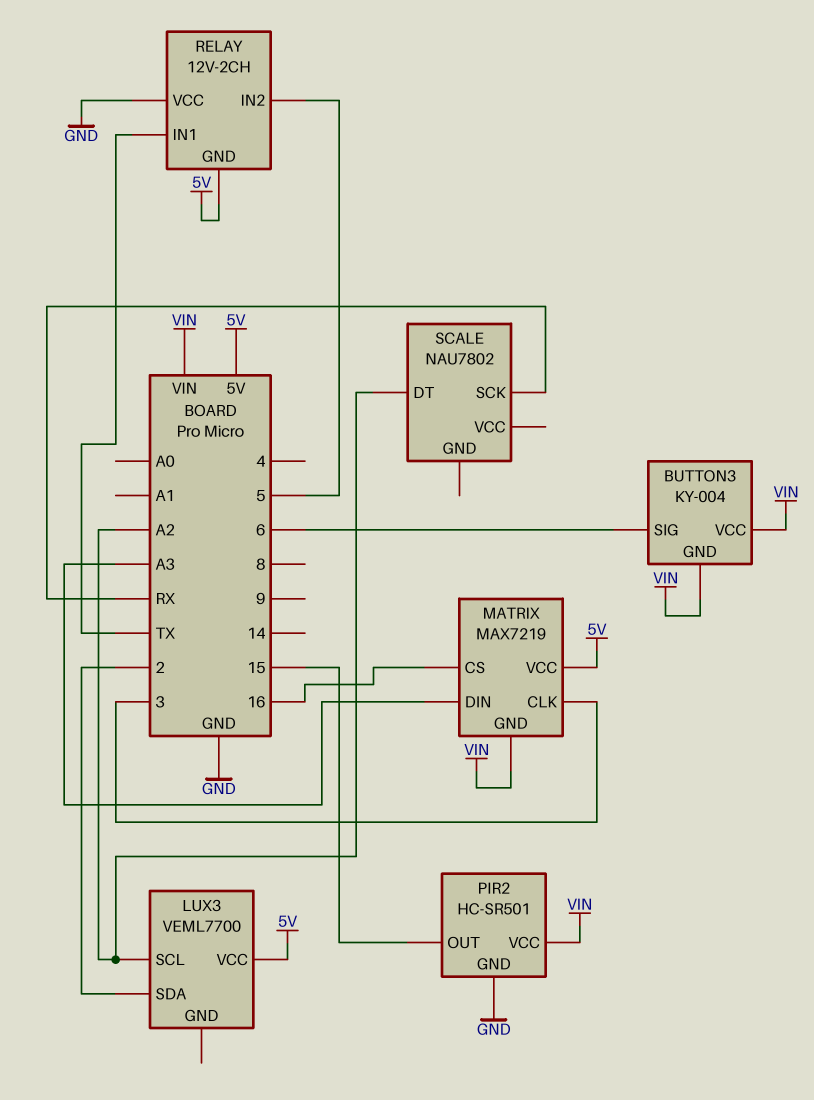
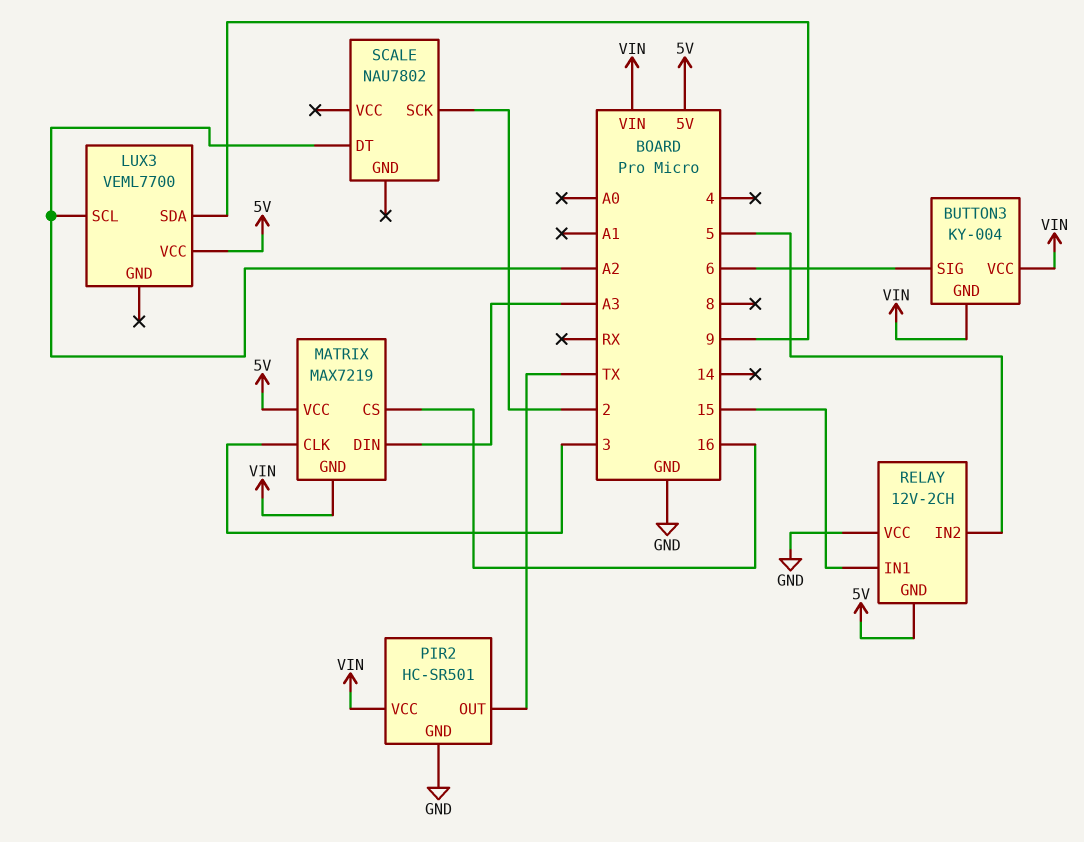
LUX3 pin SDA: 2 -> 9
PIR2 pin OUT: 15 -> TX
RELAY pin IN1: TX -> 15
SCALE pin SCK: RX -> 2

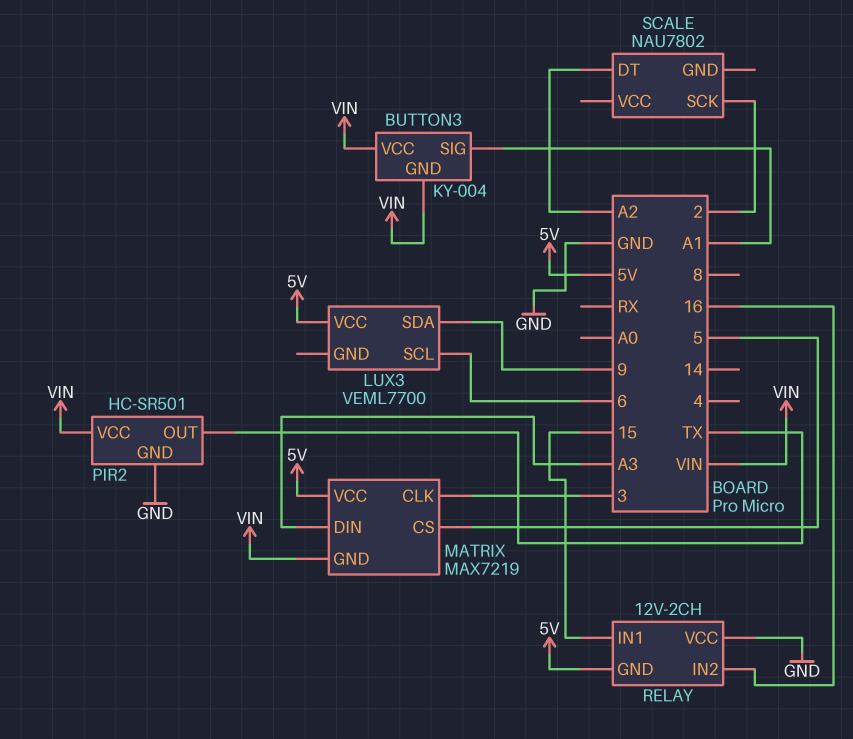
BUTTON3 pin SIG: 6 -> A1
LUX3 pin SCL: A2 -> 6
MATRIX pin CS: 16 -> 5
RELAY pin IN2: 5 -> 16

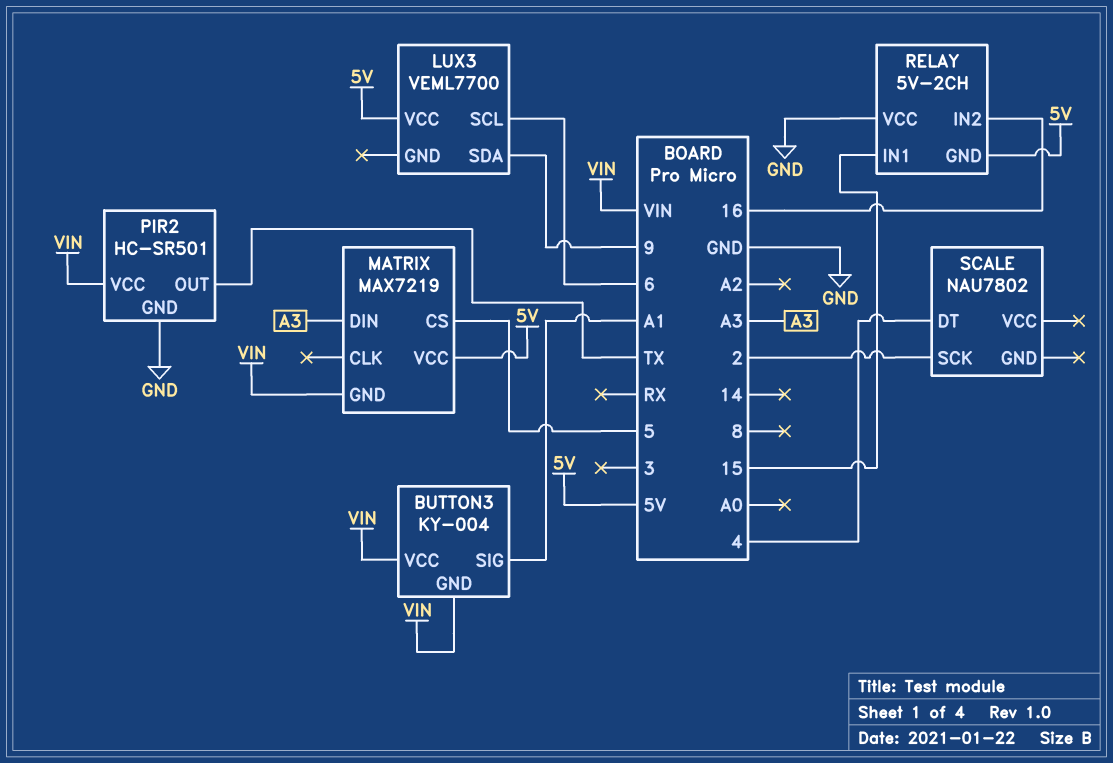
MATRIX pin CLK: 3 -> none
RELAY: 12V-2CH -> 5V-2CH
SCALE pin DT: A2 -> 4

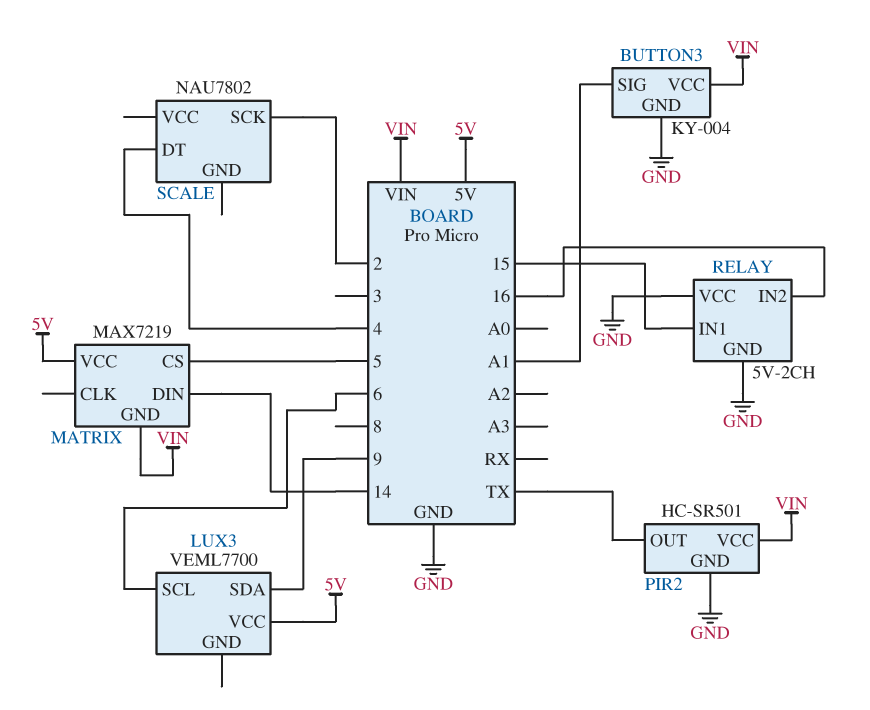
BUTTON3 pin GND: VIN -> GND
MATRIX pin DIN: A3 -> 14
RELAY pin GND: 5V -> GND

